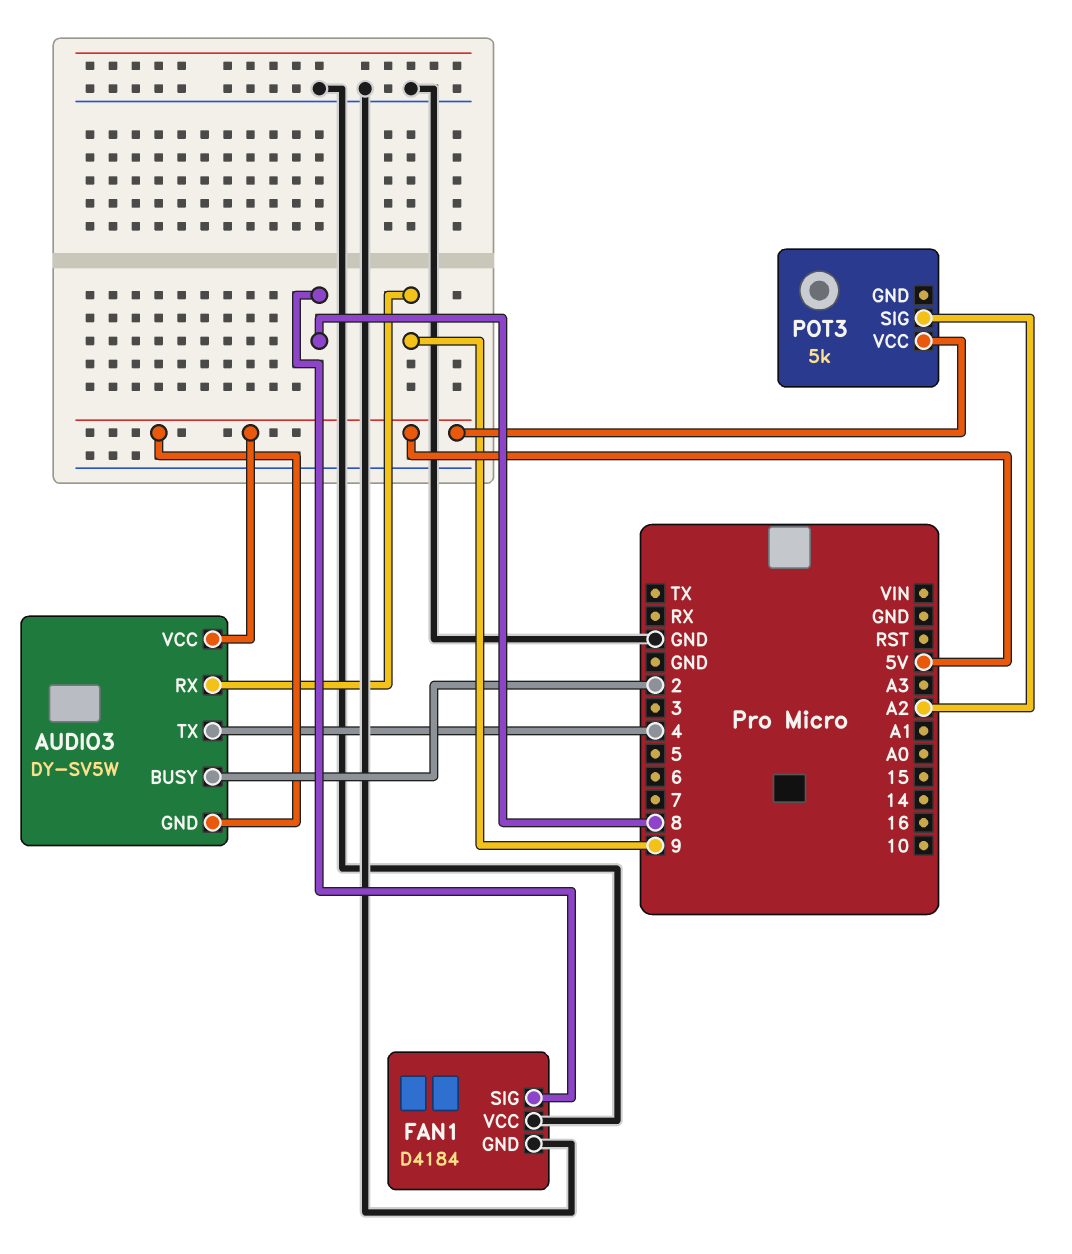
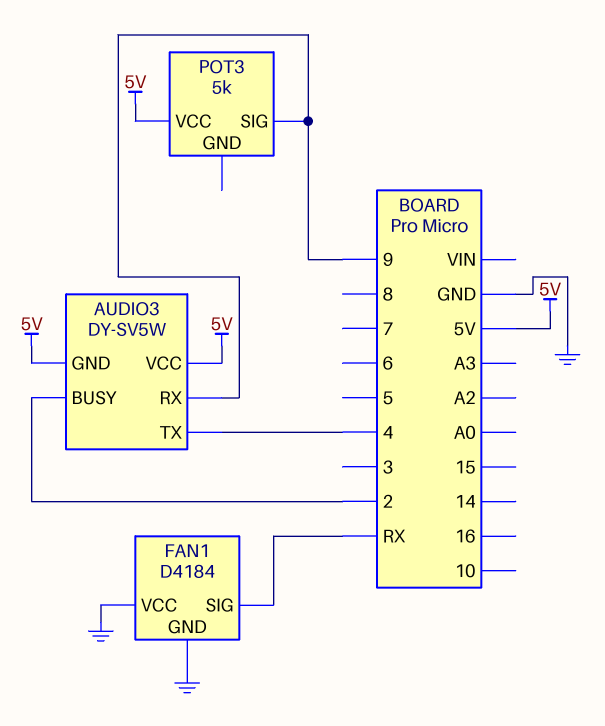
FAN1 pin SIG: 8 -> RX
POT3 pin SIG: A2 -> 9

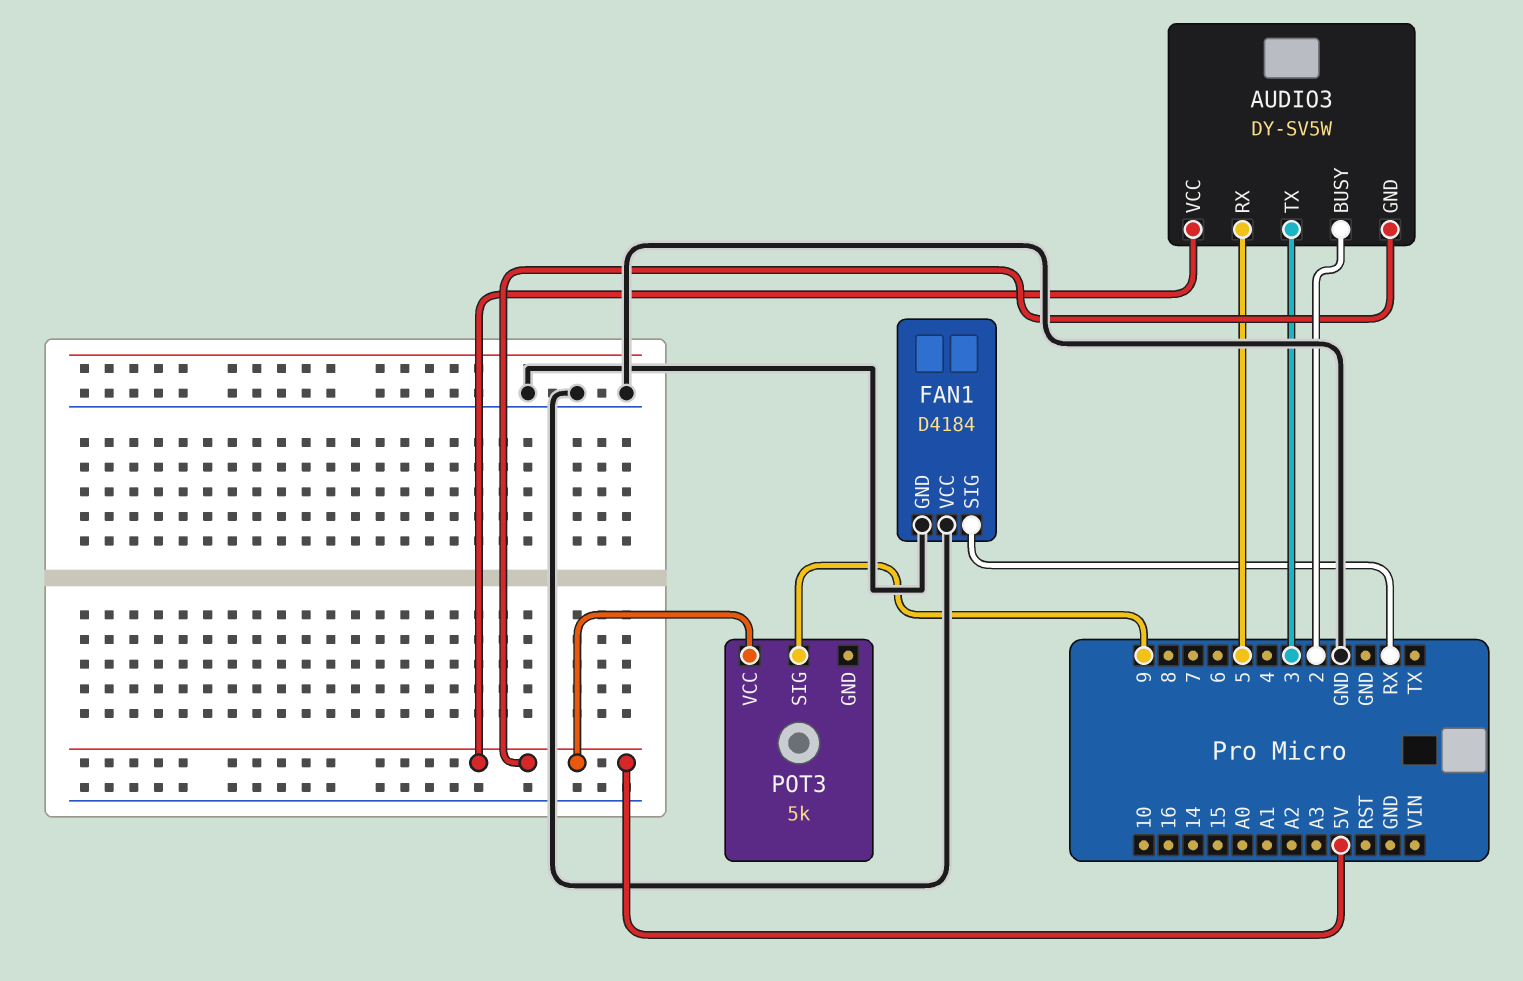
AUDIO3 pin RX: 9 -> 5
AUDIO3 pin TX: 4 -> 3

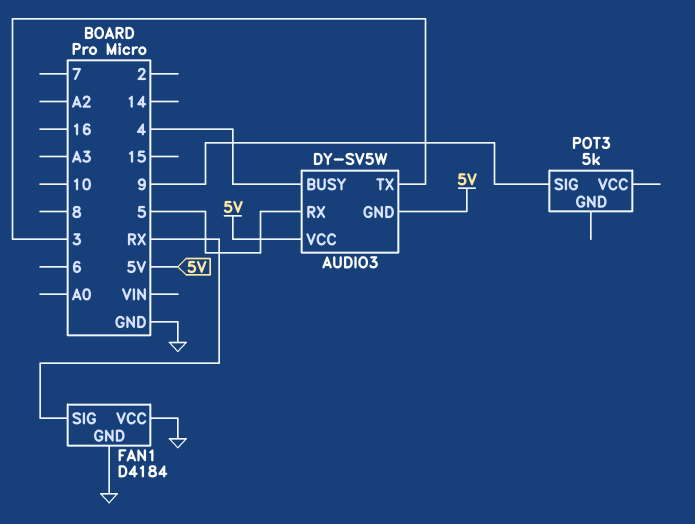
AUDIO3 pin BUSY: 2 -> 4
POT3 pin VCC: 5V -> none

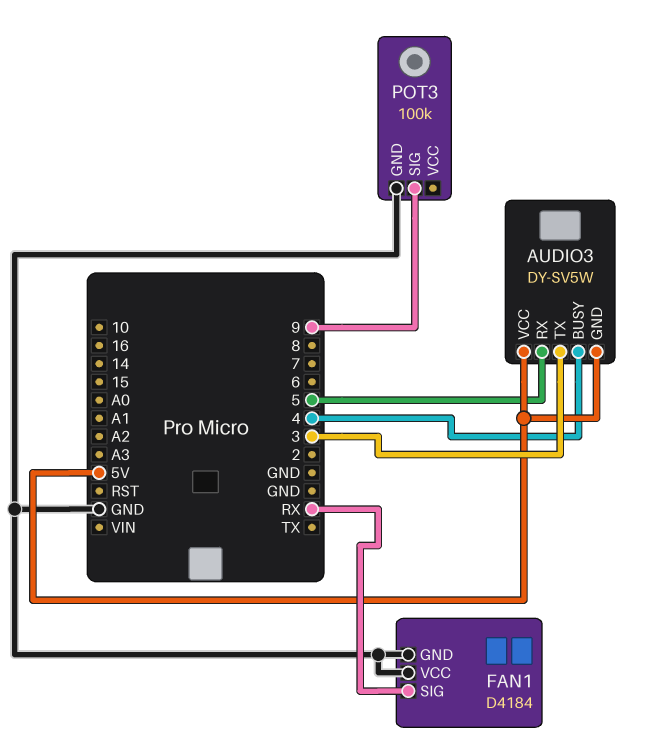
POT3: 5k -> 100k
POT3 pin GND: none -> GND

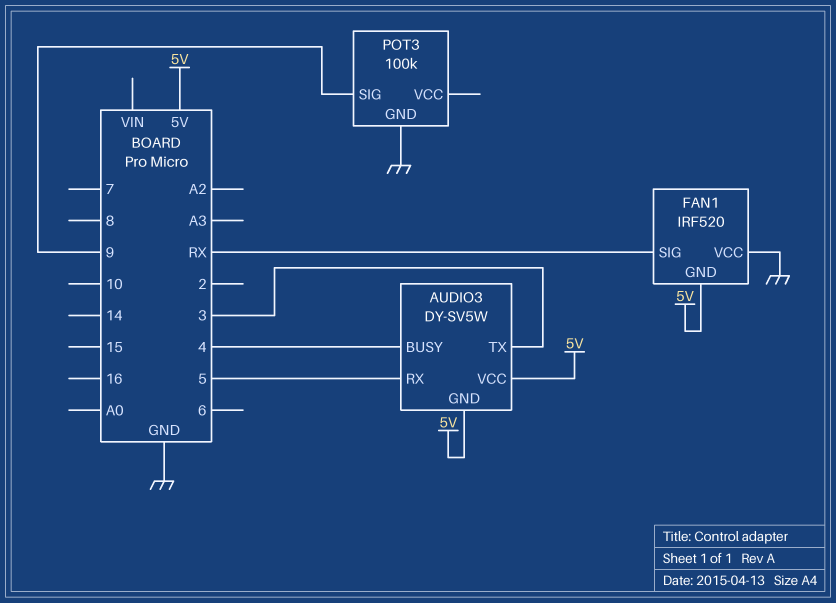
FAN1: D4184 -> IRF520
FAN1 pin GND: GND -> 5V

